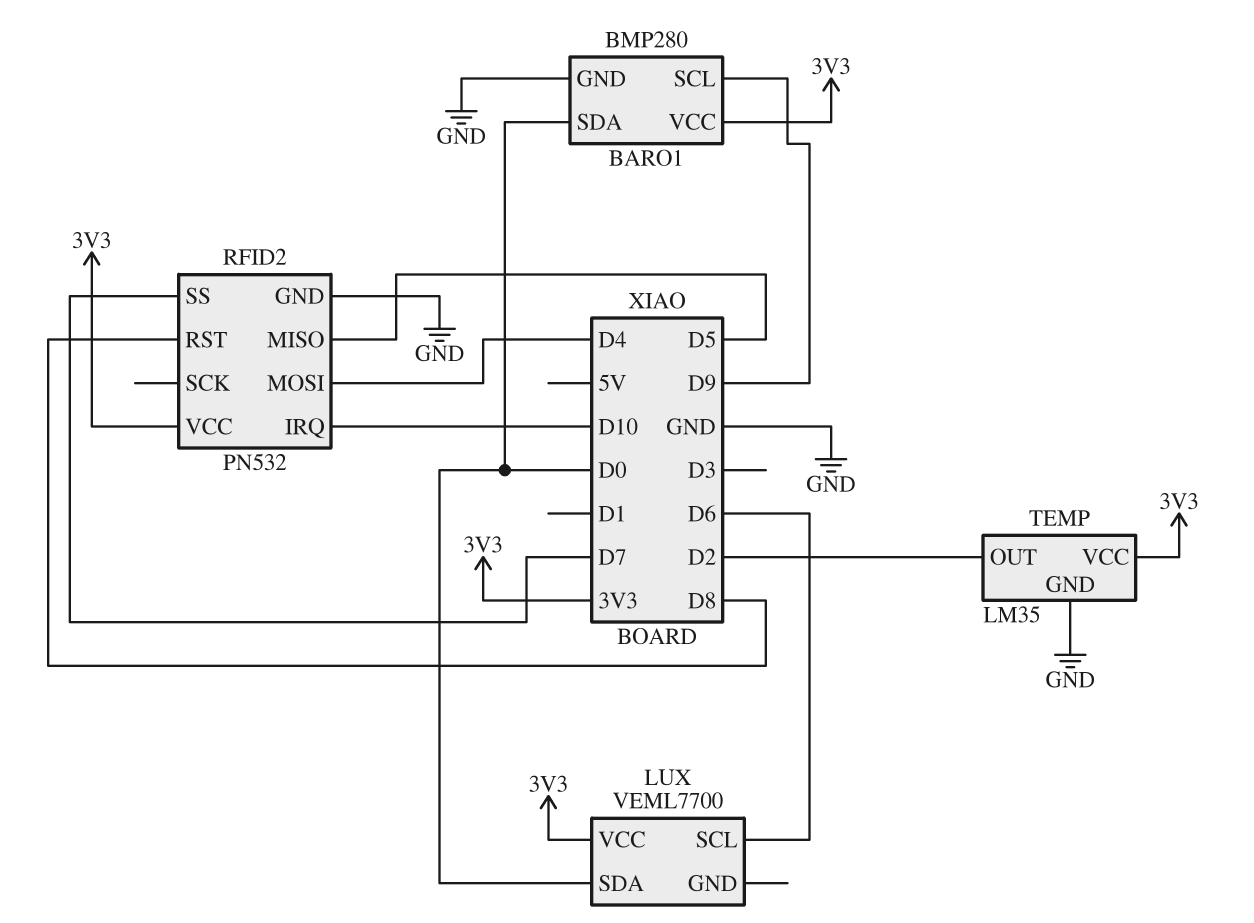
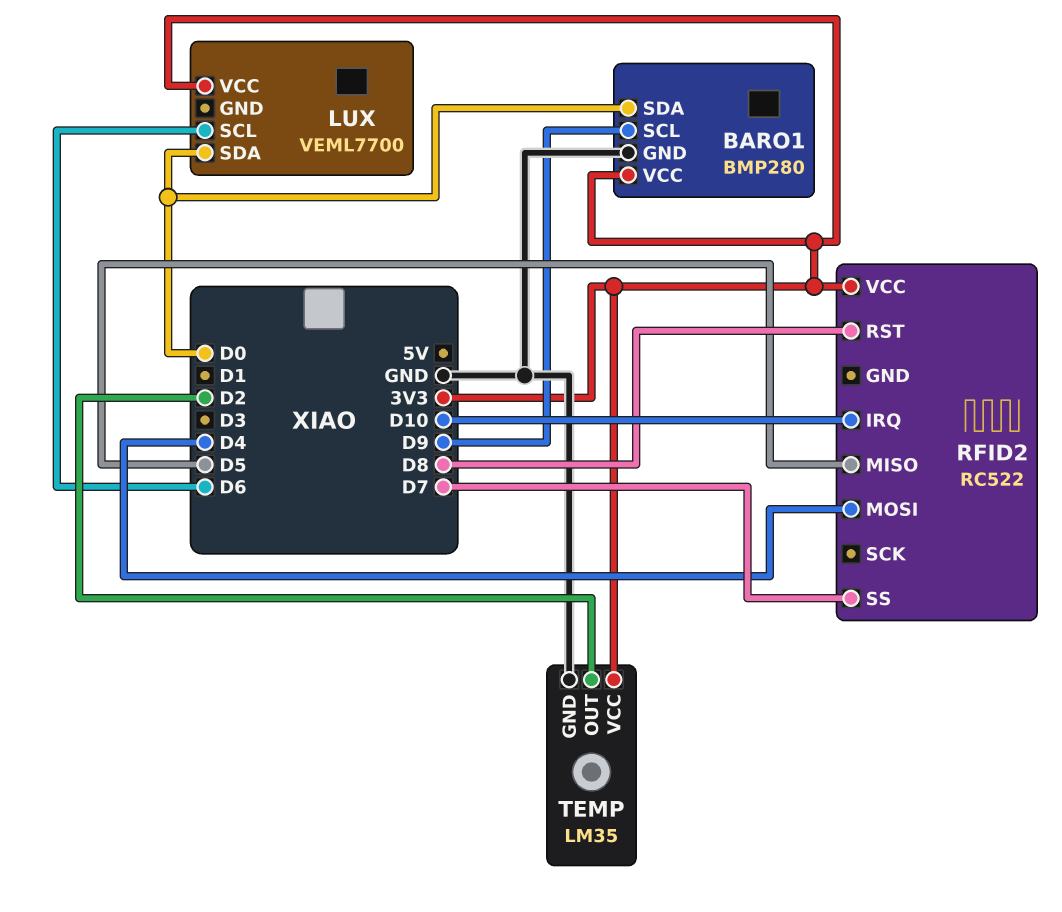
RFID2: PN532 -> RC522
RFID2 pin GND: GND -> none

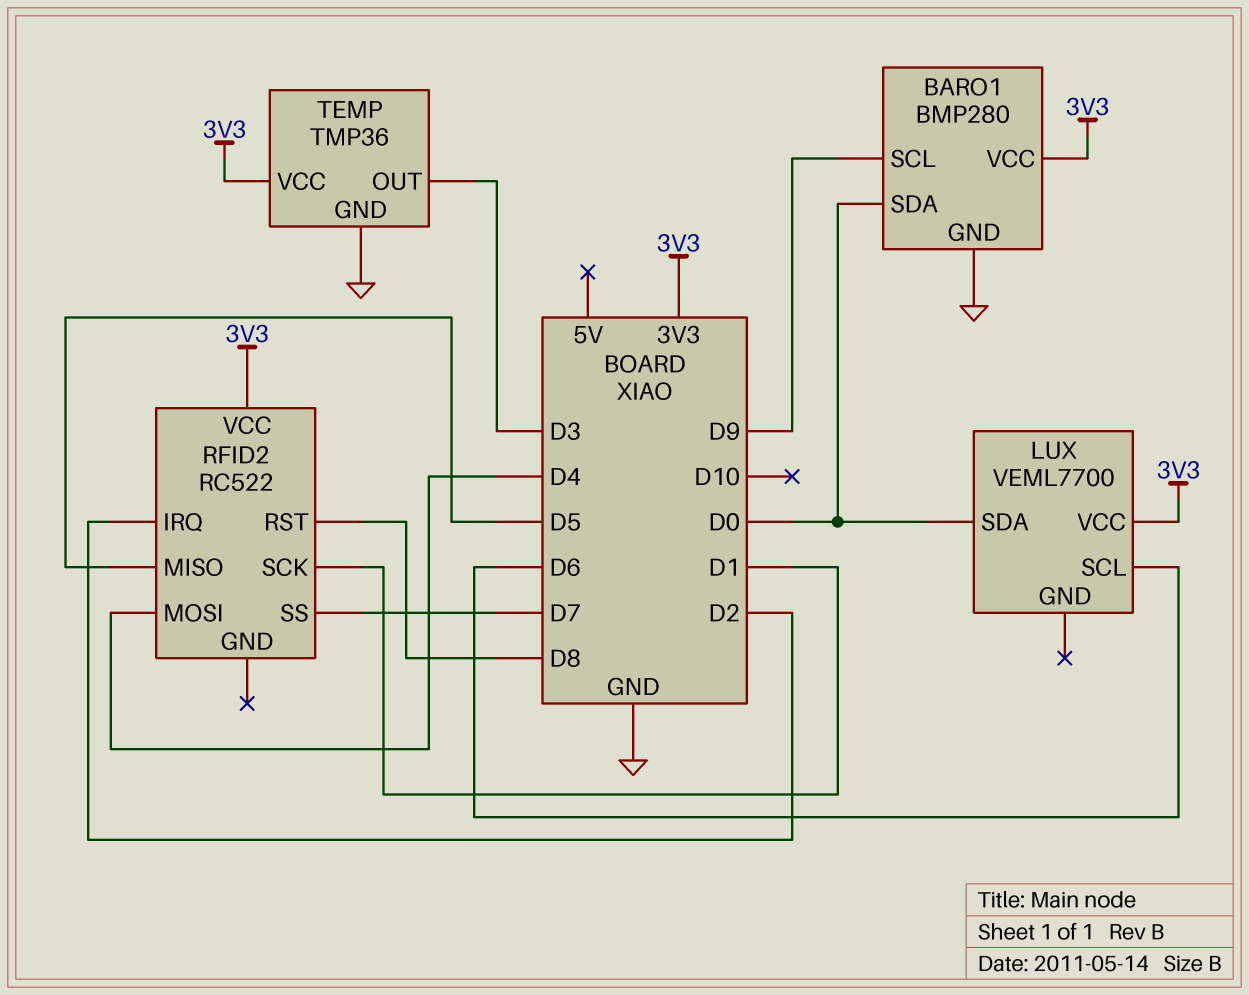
RFID2 pin IRQ: D10 -> D2
RFID2 pin SCK: none -> D1
TEMP: LM35 -> TMP36
TEMP pin OUT: D2 -> D3

